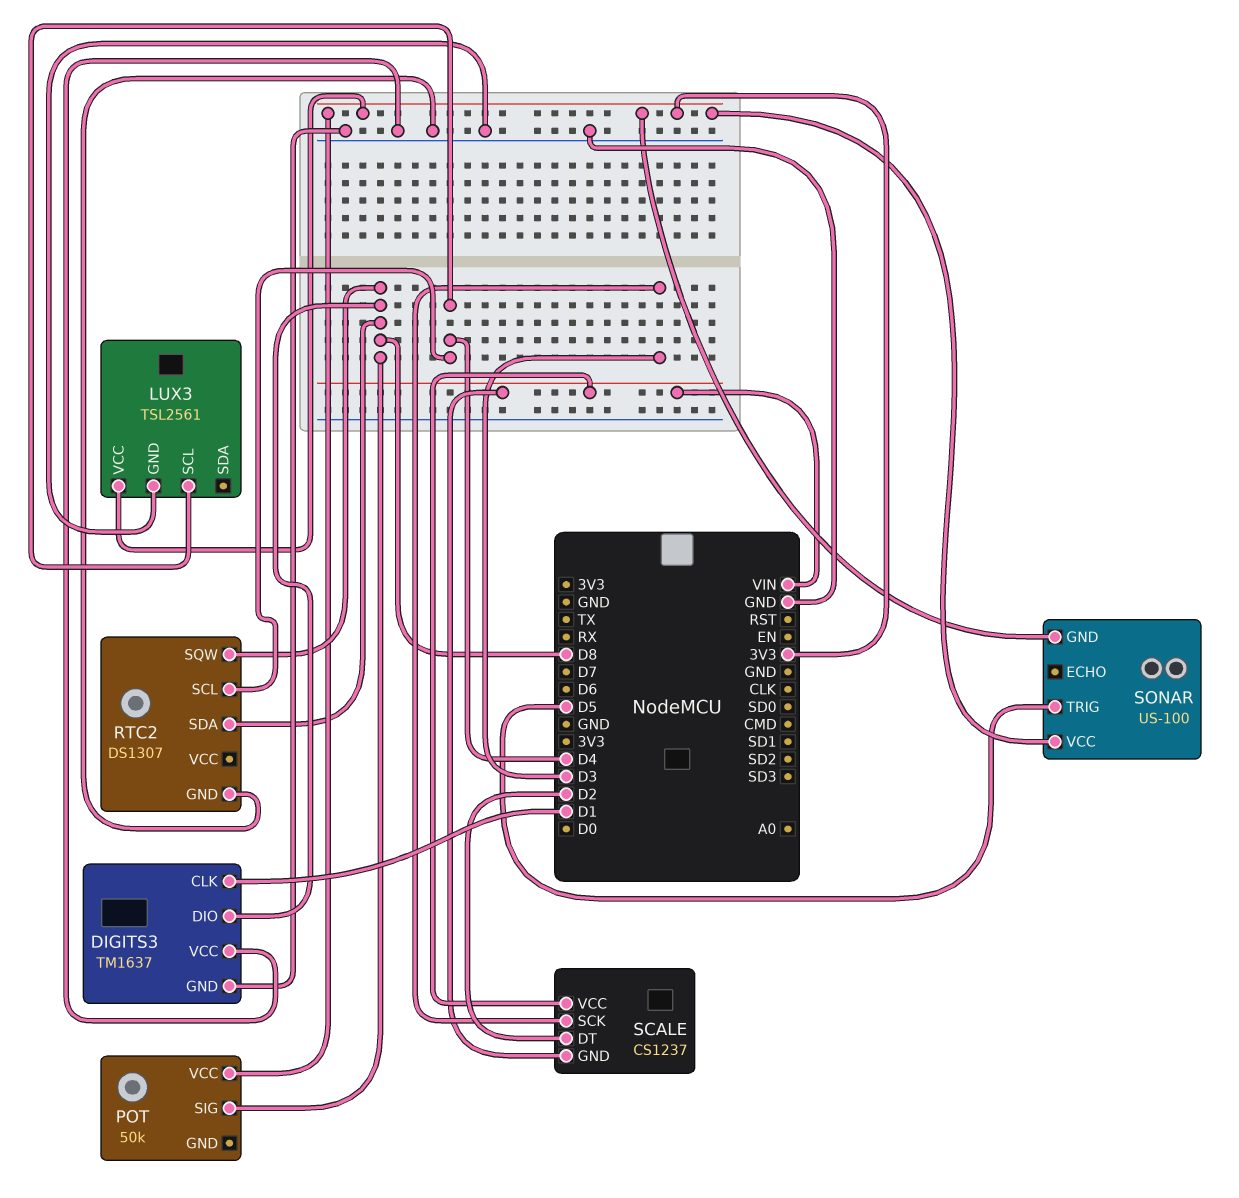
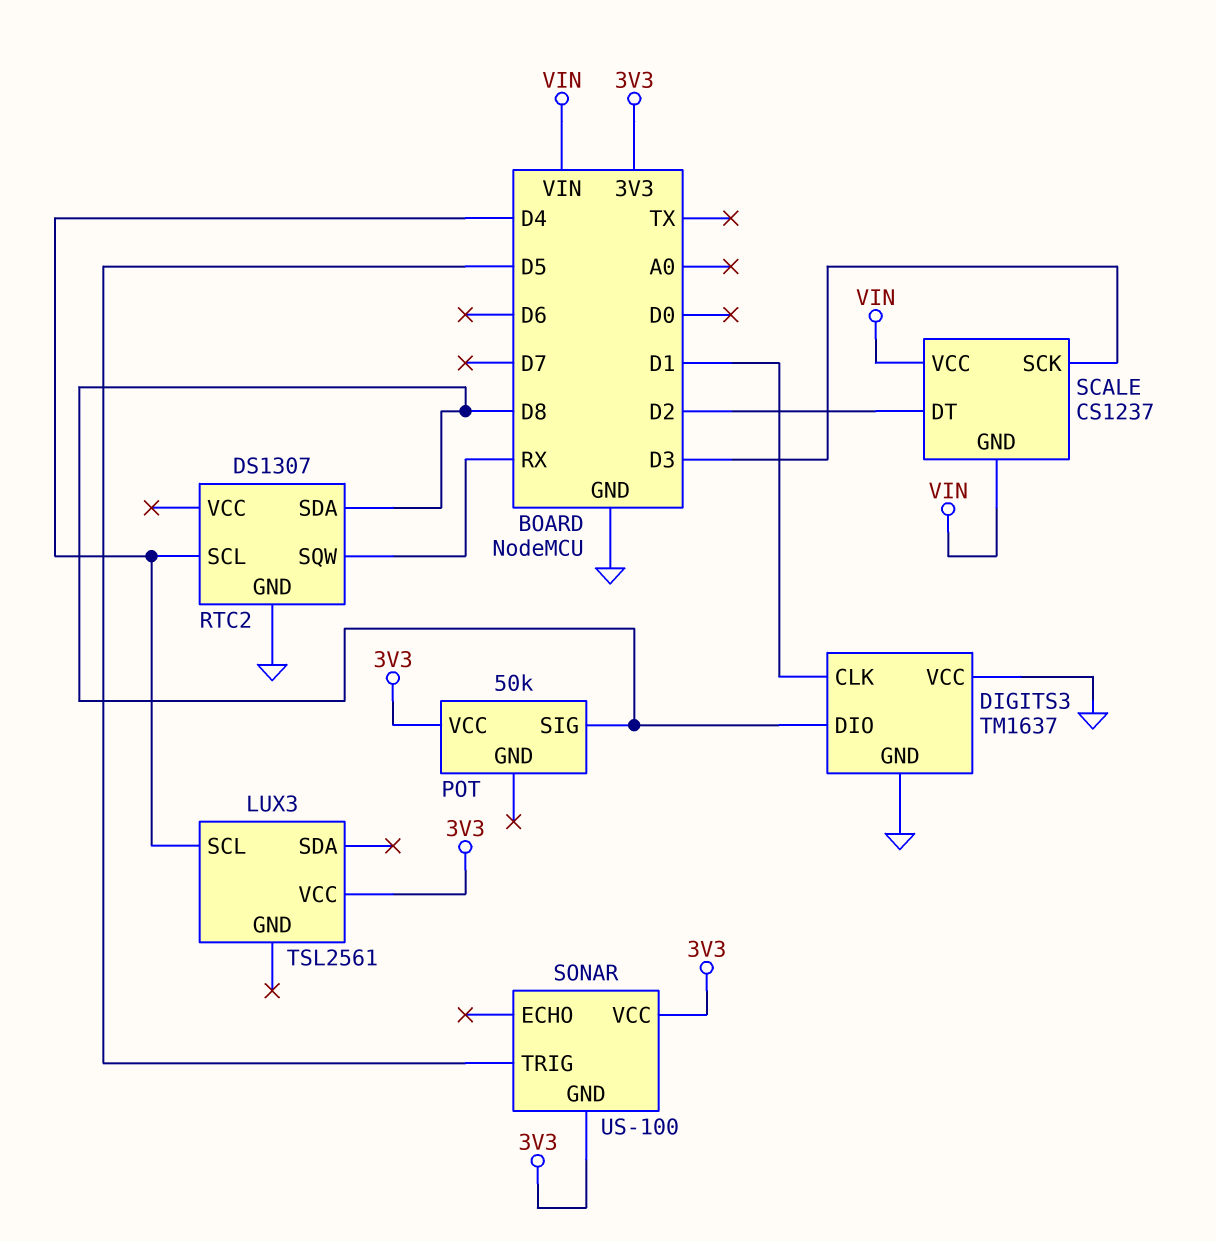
LUX3 pin GND: GND -> none
RTC2 pin SQW: D8 -> RX

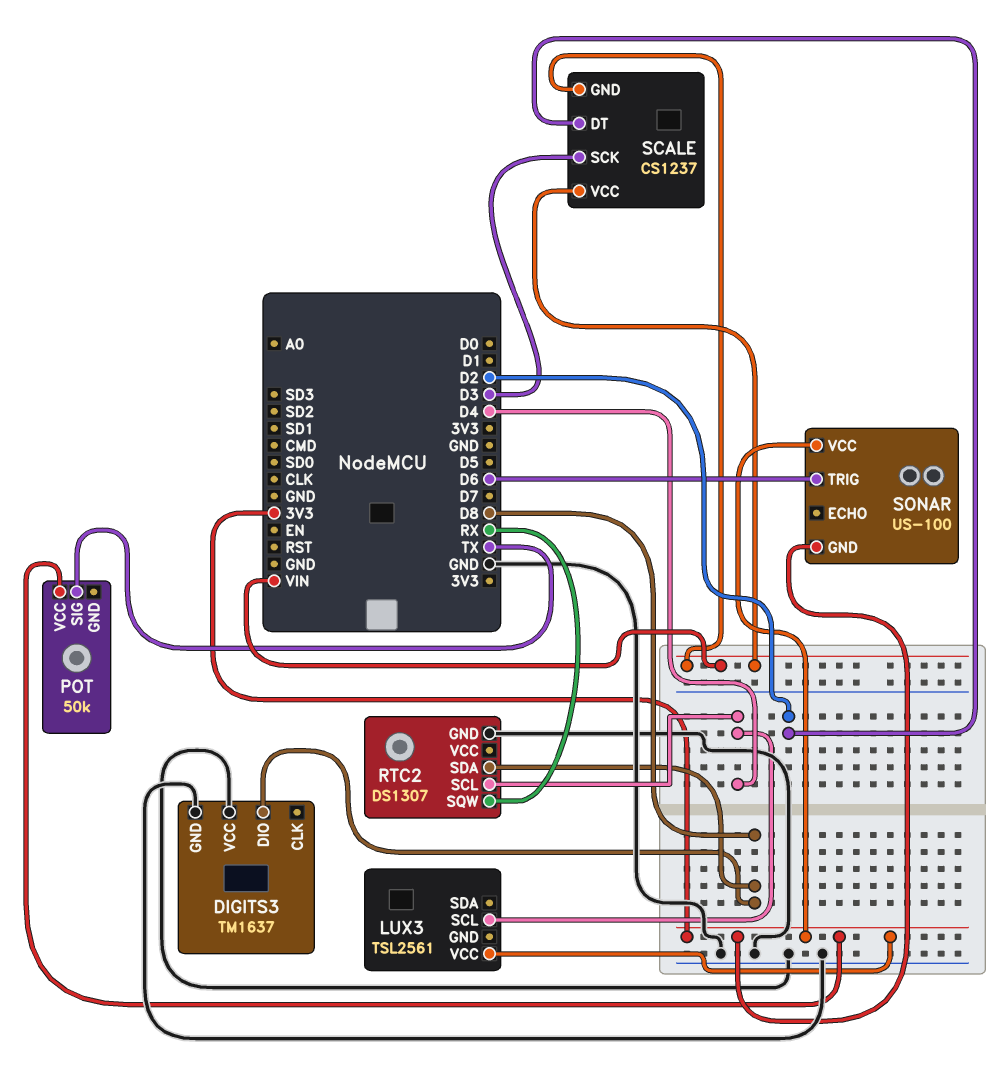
DIGITS3 pin CLK: D1 -> none
POT pin SIG: D8 -> TX
SONAR pin TRIG: D5 -> D6

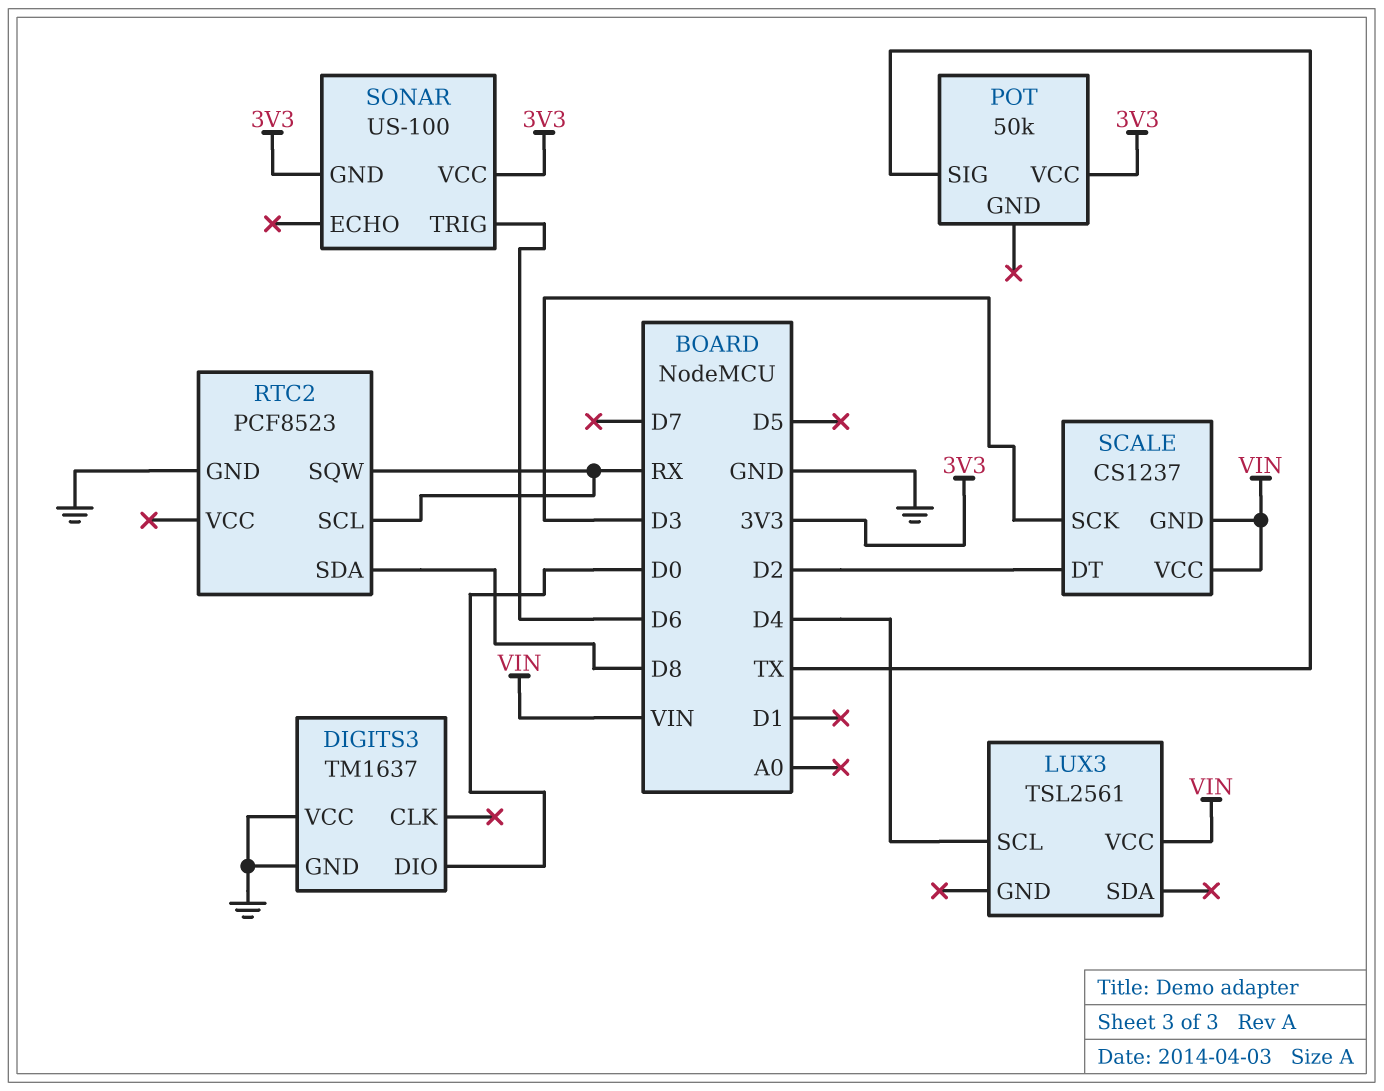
DIGITS3 pin DIO: D8 -> D0
LUX3 pin VCC: 3V3 -> VIN
RTC2: DS1307 -> PCF8523
RTC2 pin SCL: D4 -> RX

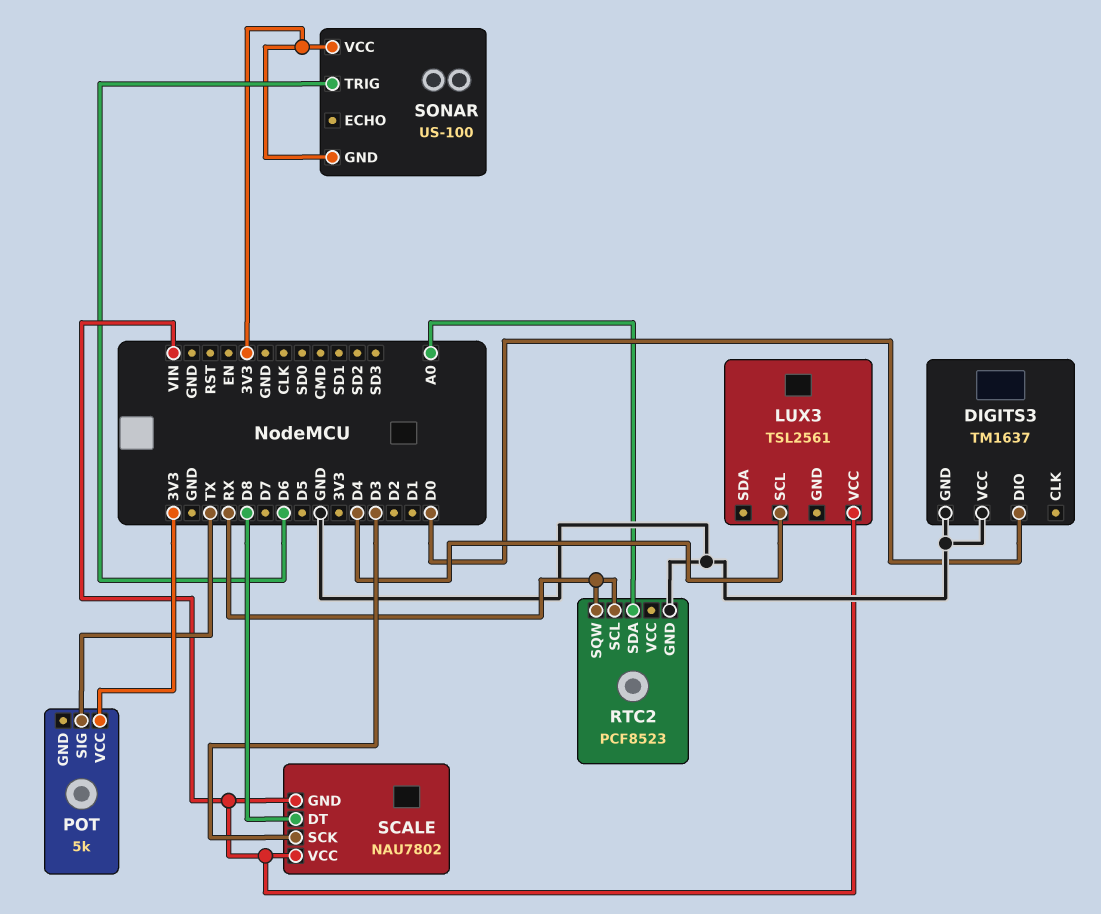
POT: 50k -> 5k
RTC2 pin SDA: D8 -> A0
SCALE: CS1237 -> NAU7802
SCALE pin DT: D2 -> D8

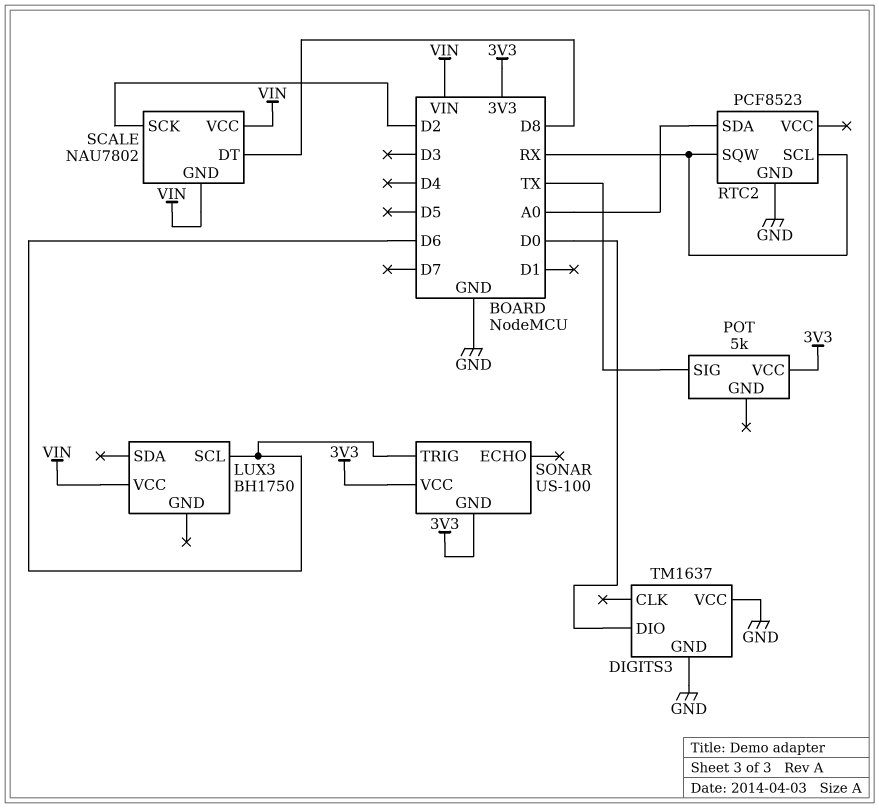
LUX3: TSL2561 -> BH1750
LUX3 pin SCL: D4 -> D6
SCALE pin SCK: D3 -> D2

